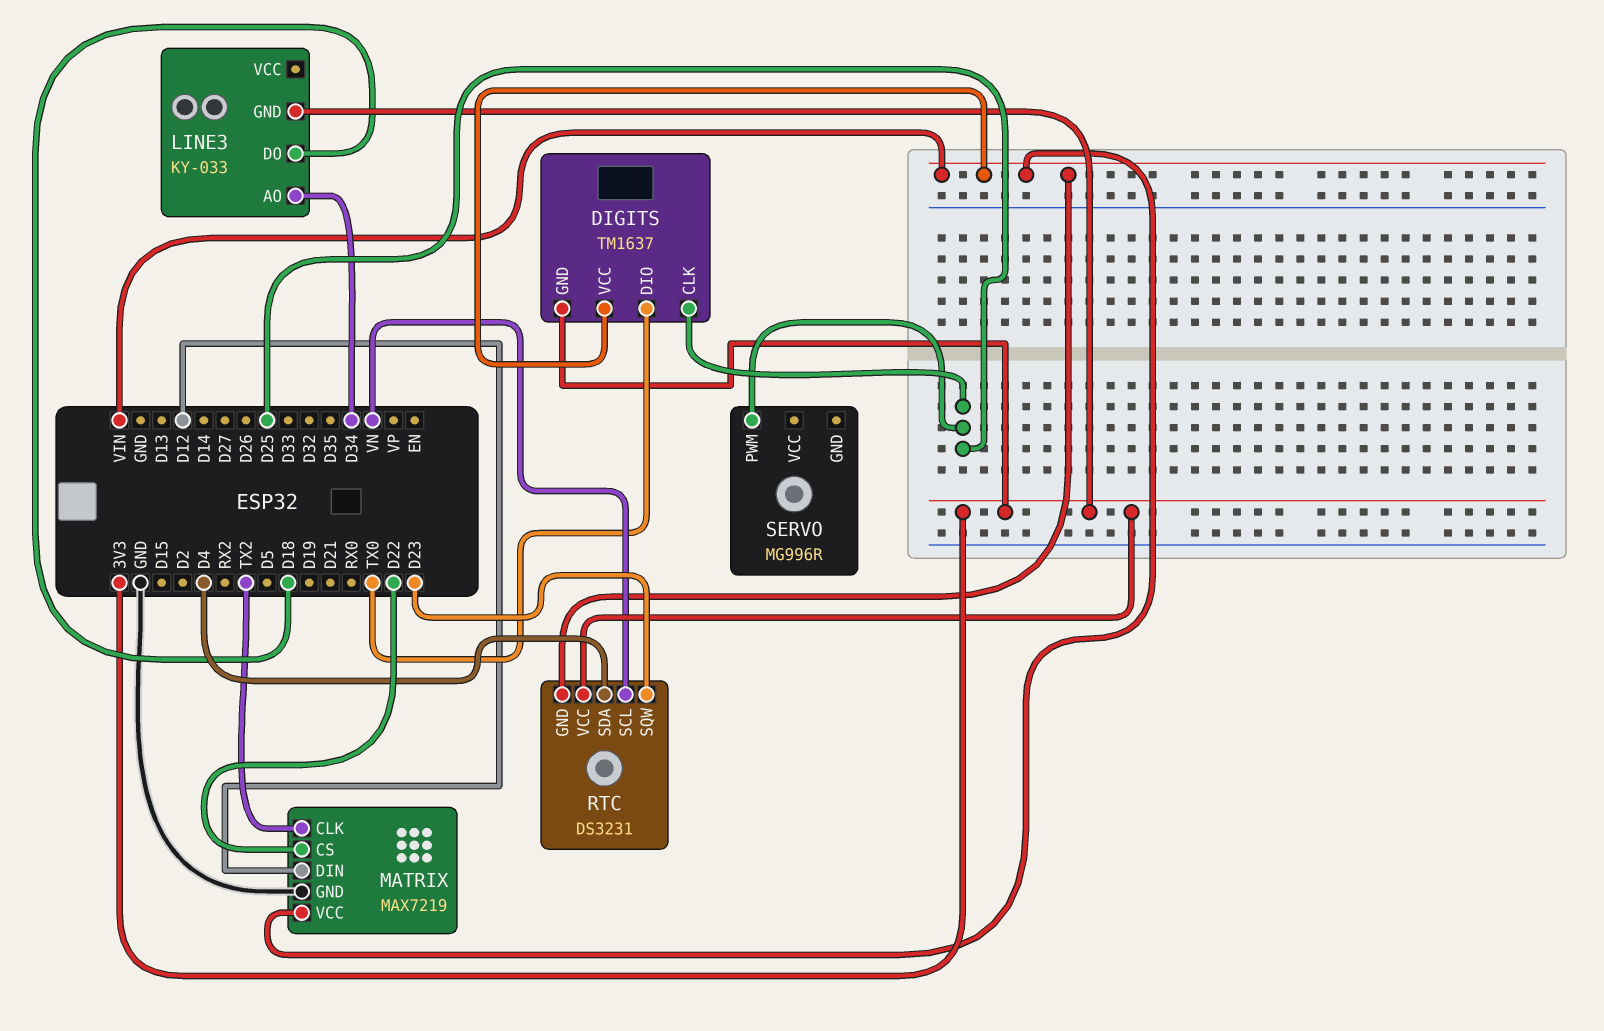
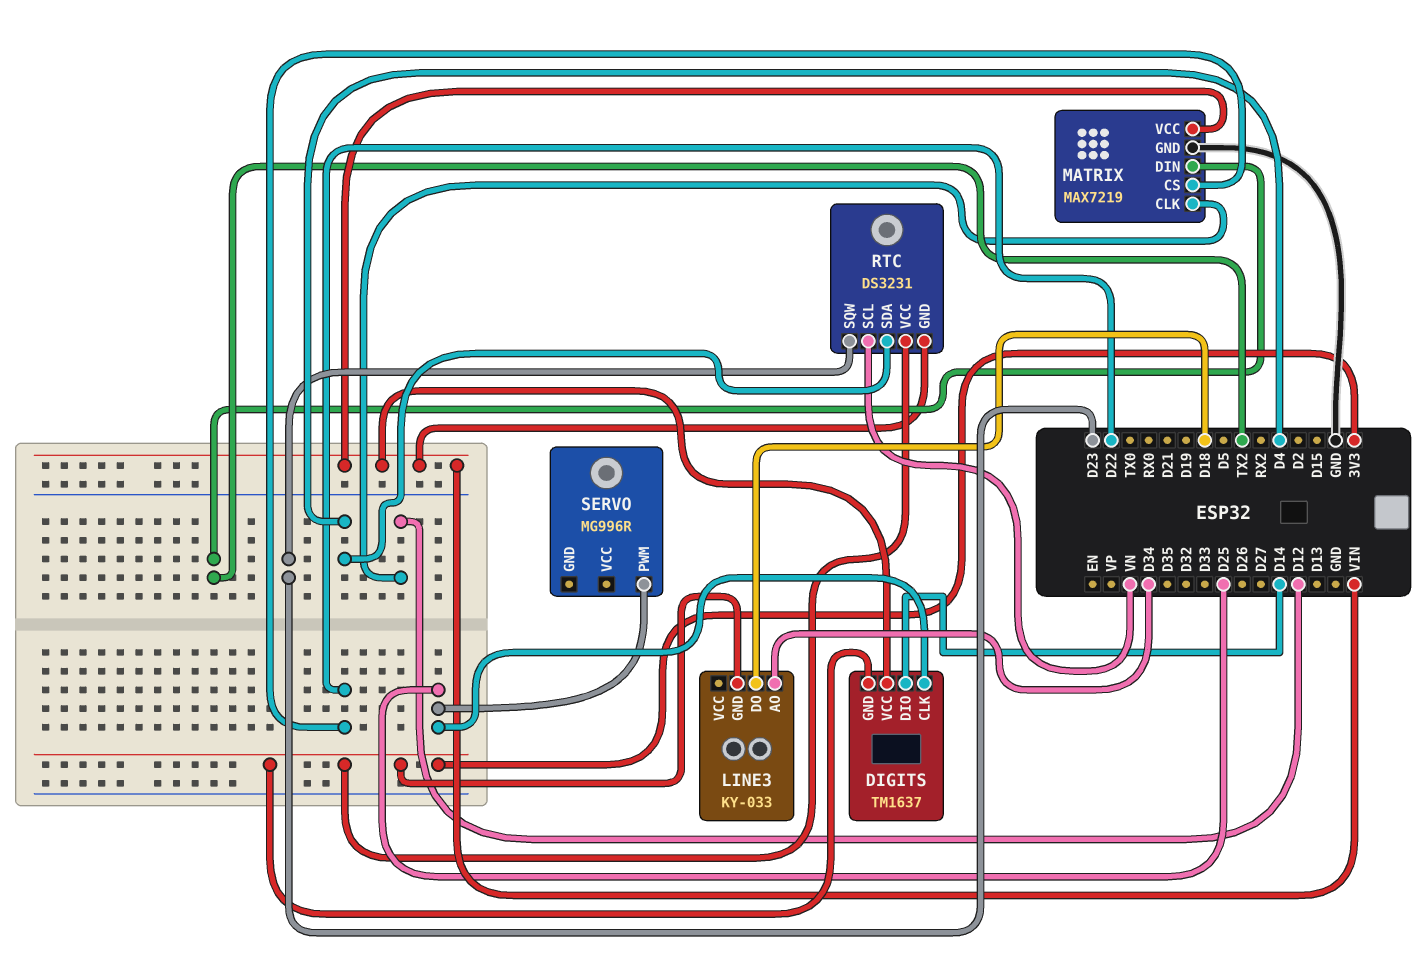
DIGITS pin DIO: TX0 -> D14
MATRIX pin CLK: TX2 -> D12
MATRIX pin DIN: D12 -> TX2

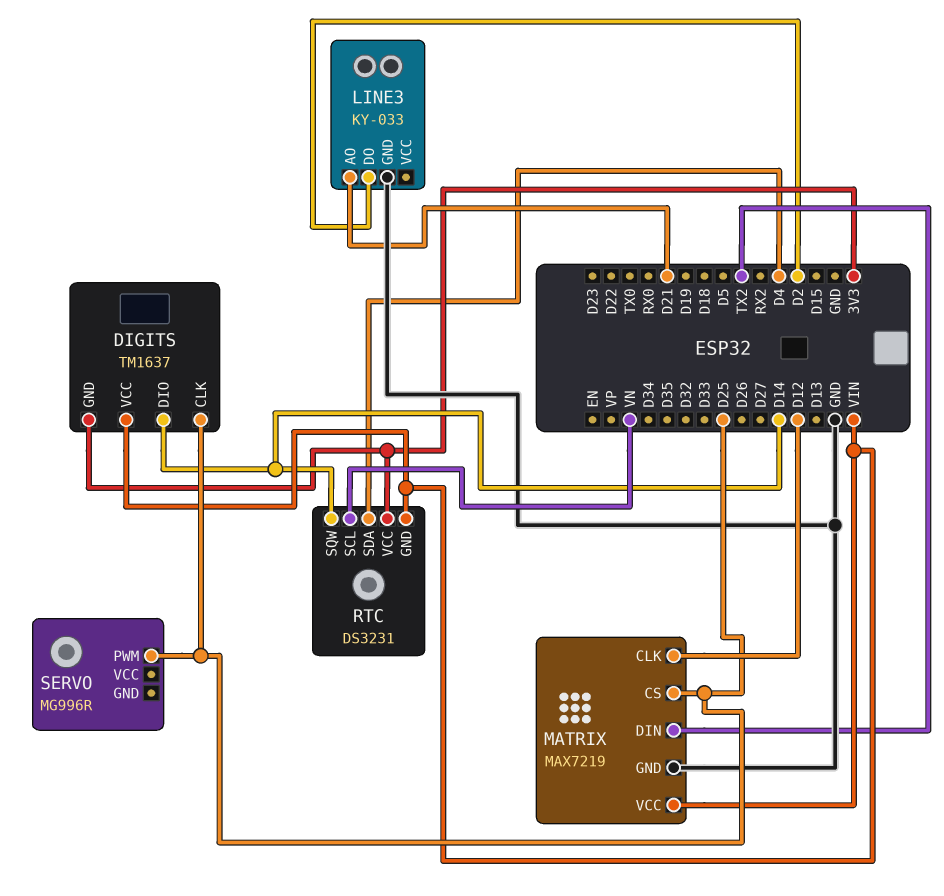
LINE3 pin AO: D34 -> D21
LINE3 pin DO: D18 -> D2
LINE3 pin GND: 3V3 -> GND
MATRIX pin CS: D22 -> D25
RTC pin SQW: D23 -> D14

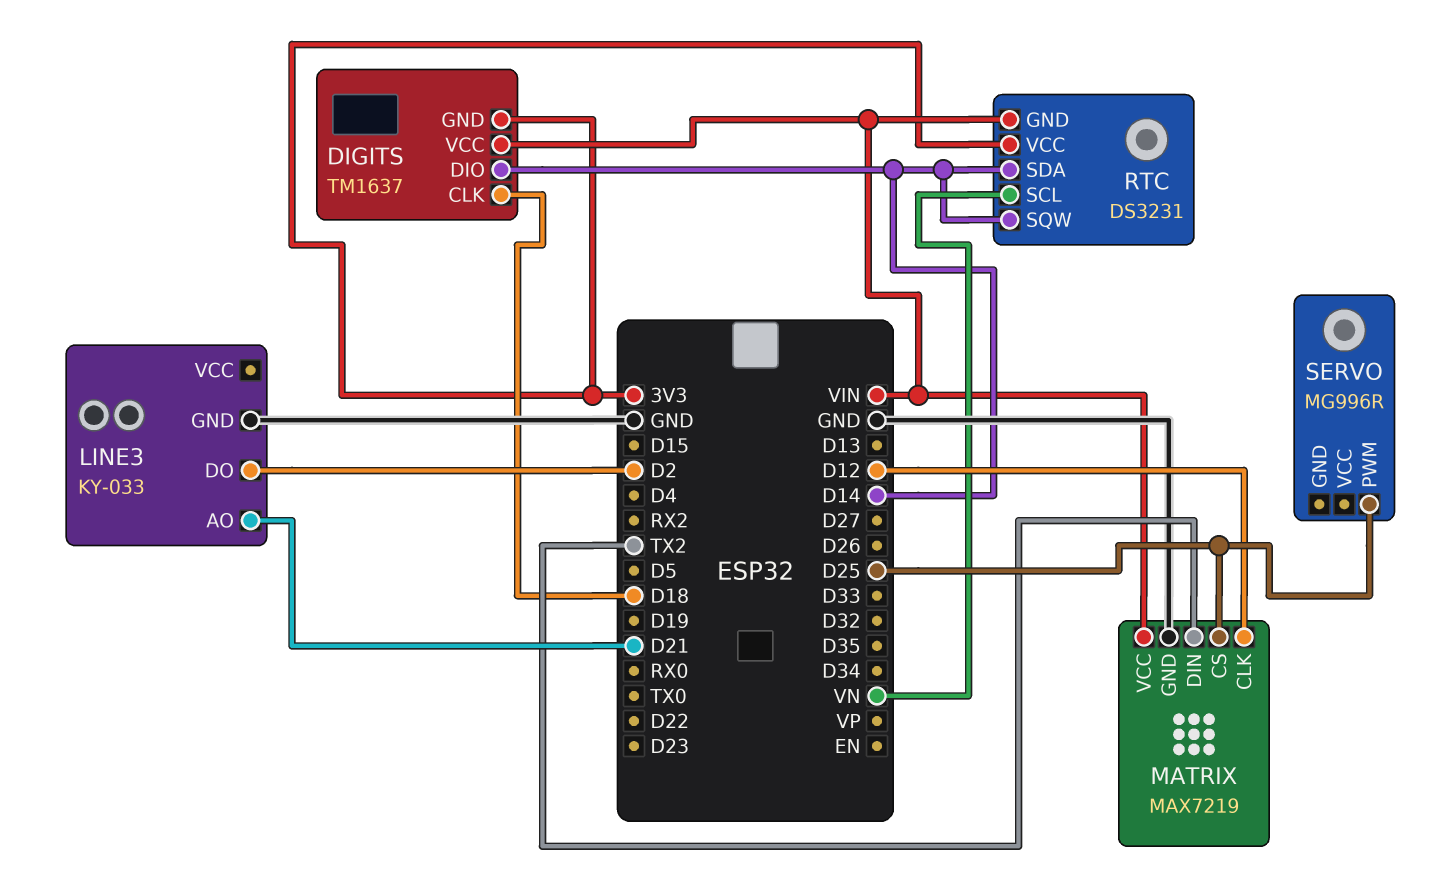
DIGITS pin CLK: D25 -> D18
RTC pin SDA: D4 -> D14

